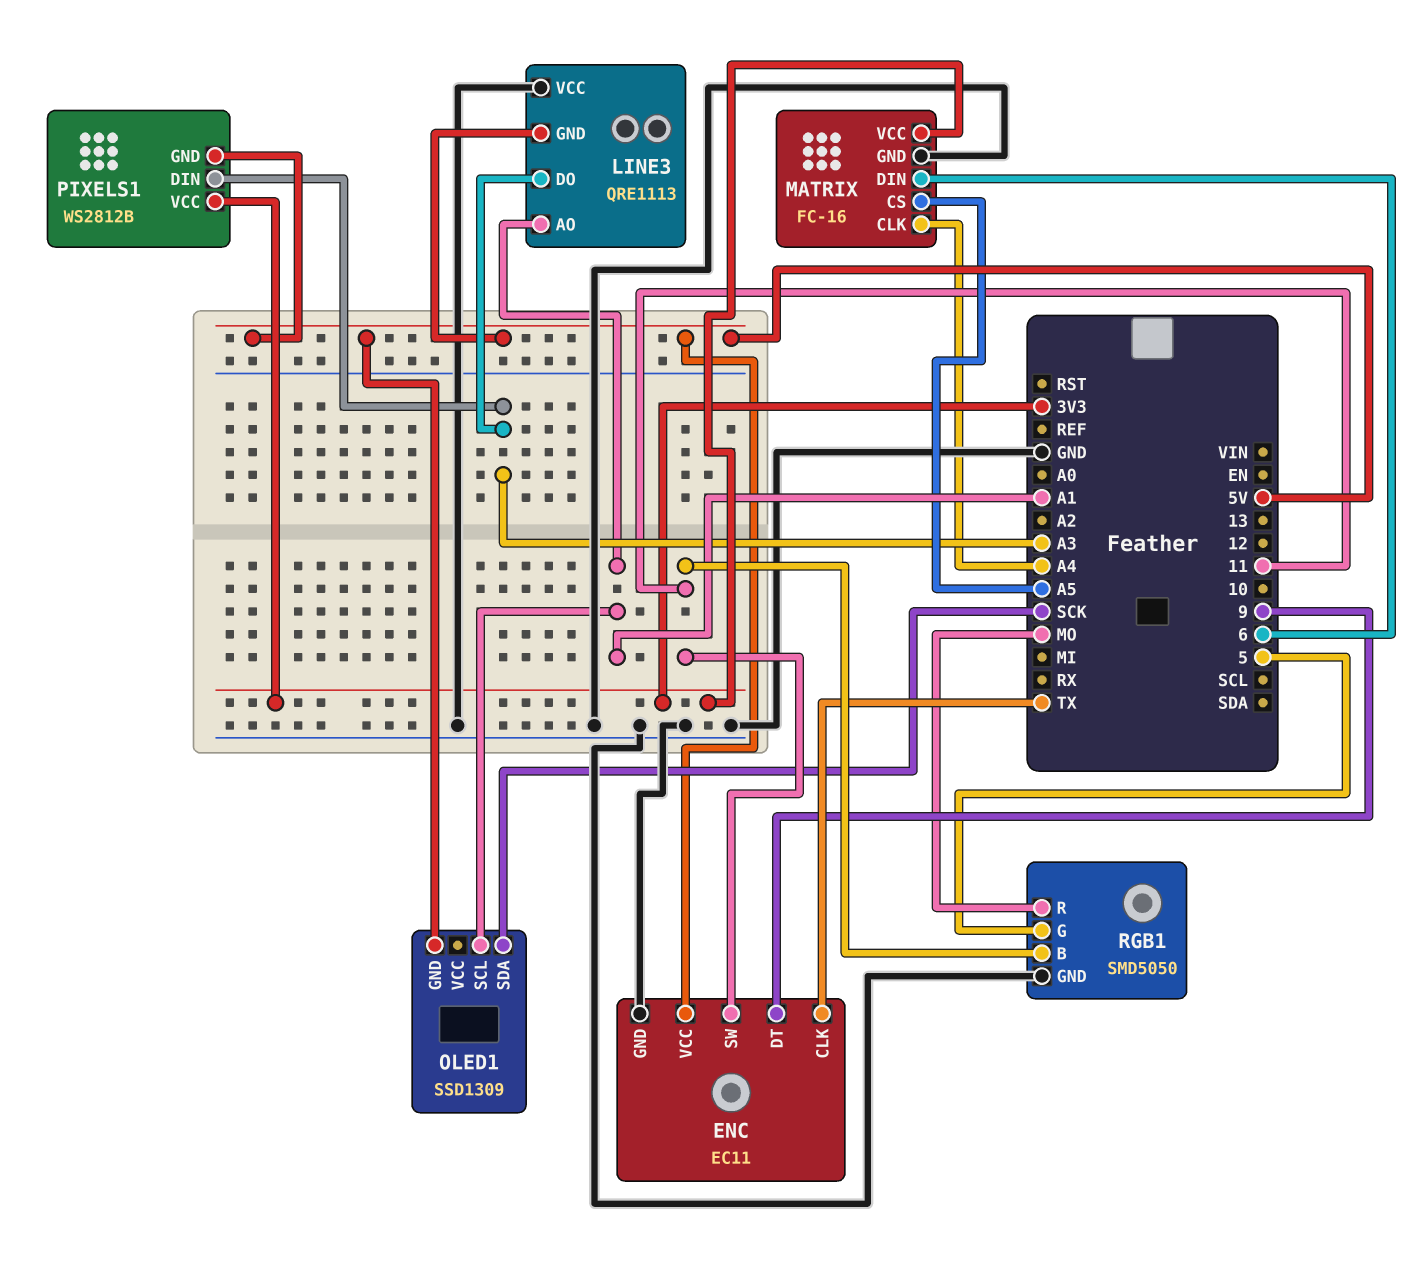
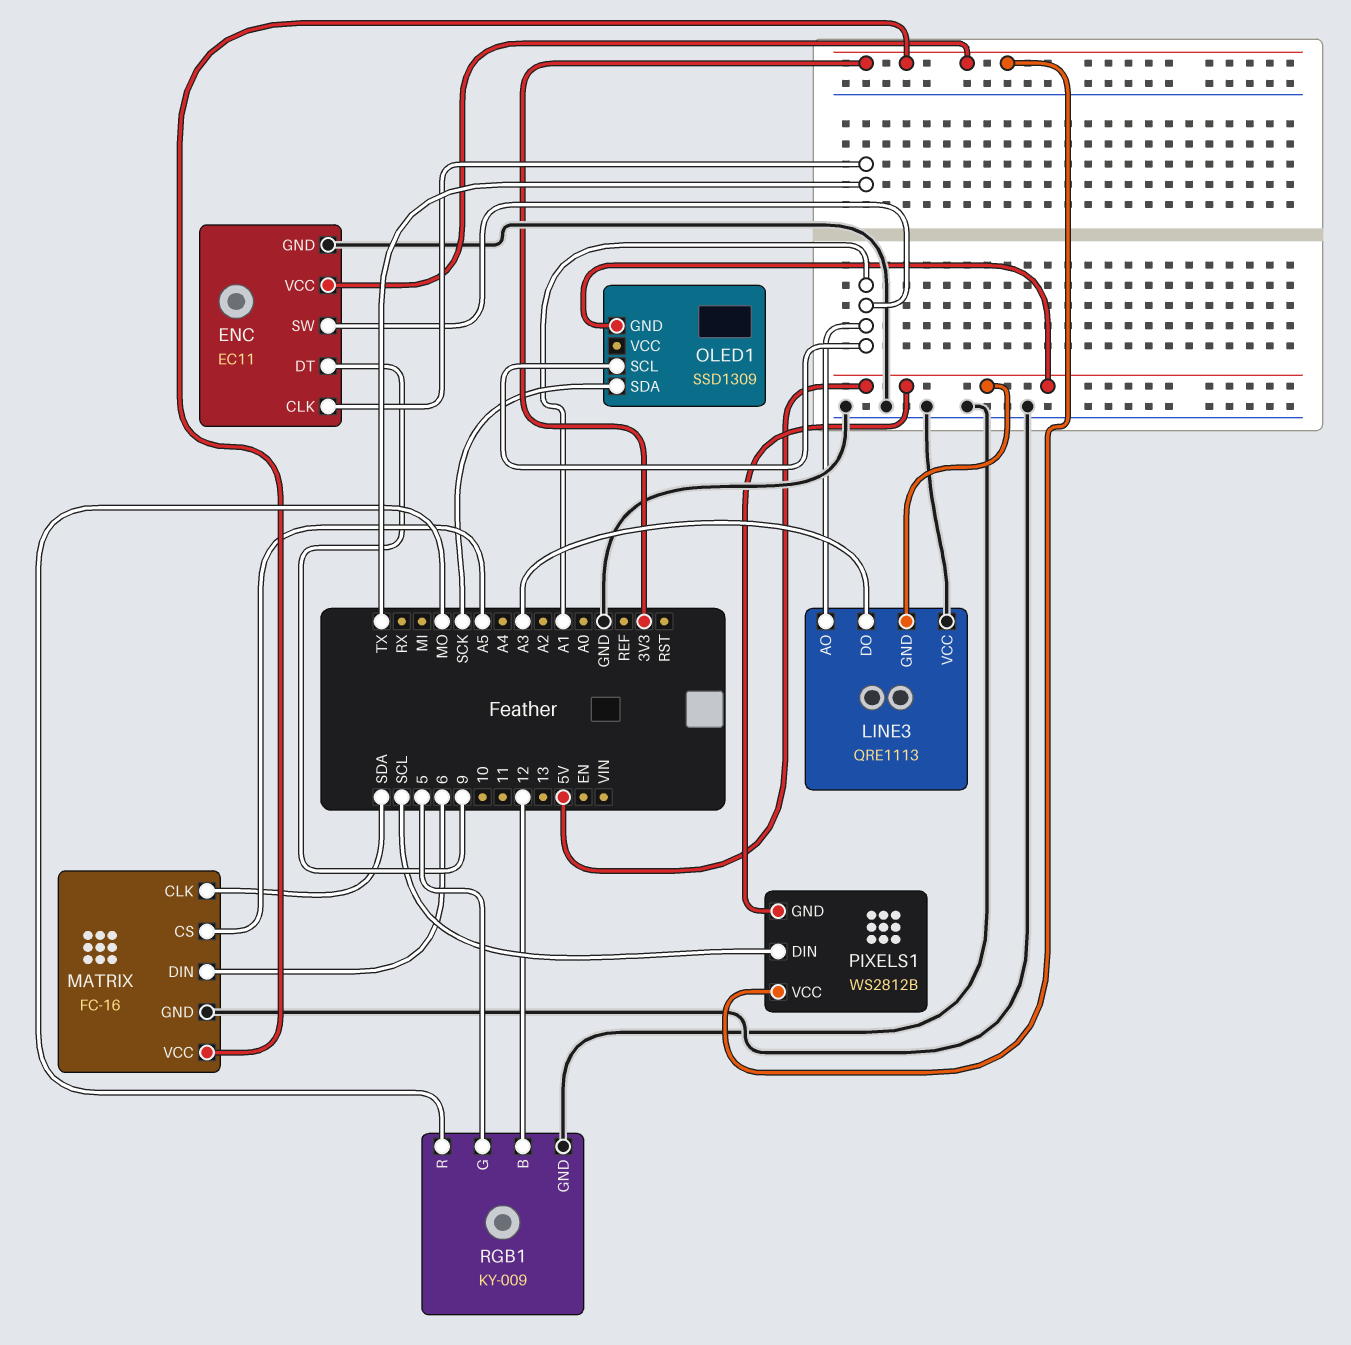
ENC pin SW: 11 -> A1
ENC pin VCC: 5V -> 3V3
MATRIX pin CLK: A4 -> SDA
PIXELS1 pin DIN: A3 -> SCL
RGB1: SMD5050 -> KY-009
RGB1 pin B: 11 -> 12

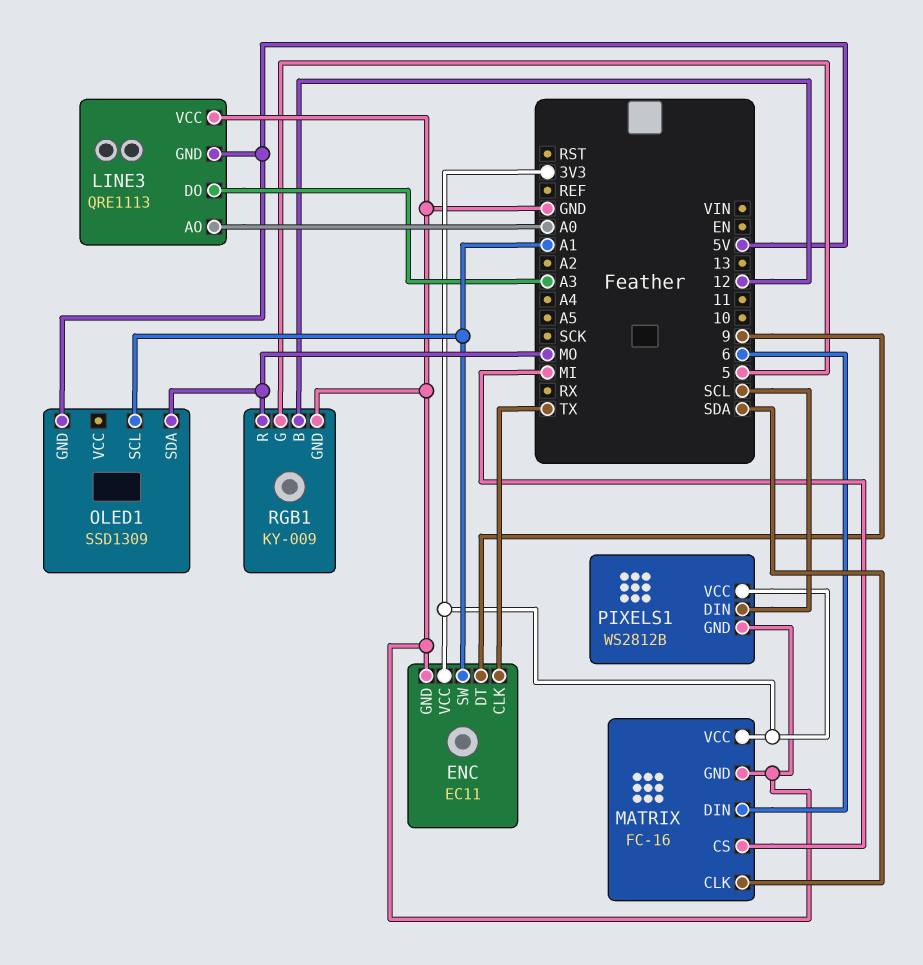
LINE3 pin AO: A1 -> A0
MATRIX pin CS: A5 -> MI
OLED1 pin SDA: SCK -> MO
PIXELS1 pin GND: 5V -> GND

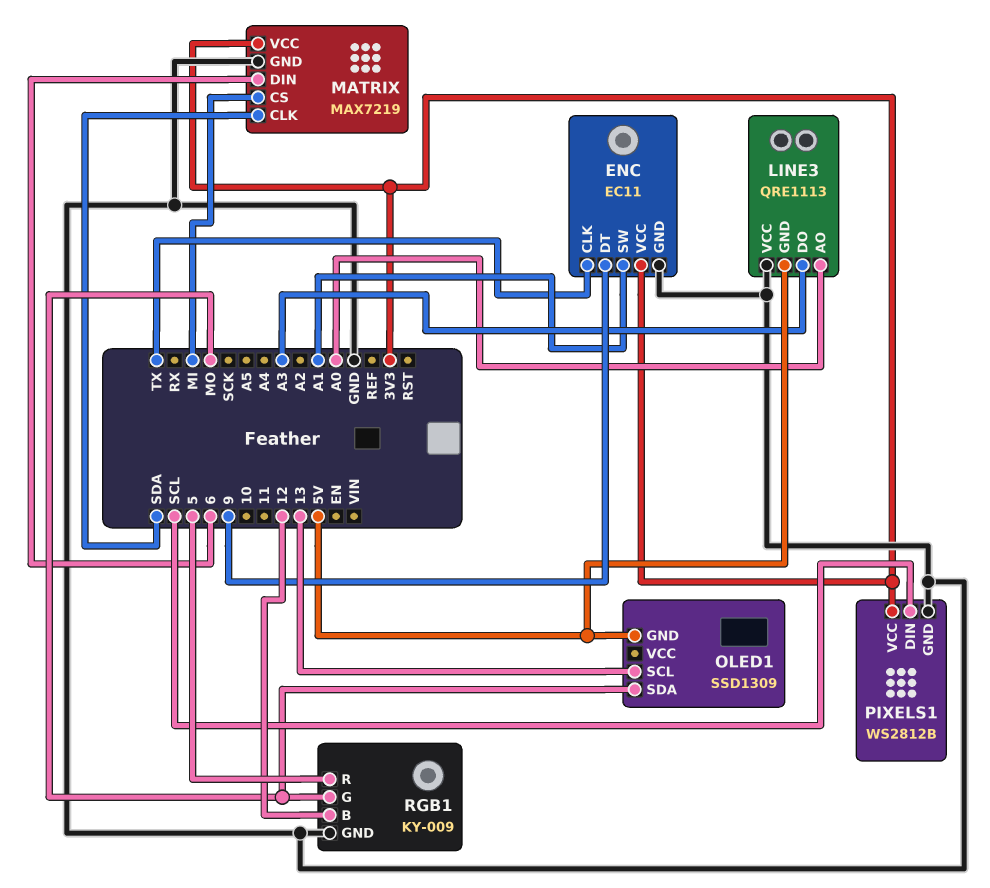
MATRIX: FC-16 -> MAX7219
OLED1 pin SCL: A1 -> 13
RGB1 pin G: 5 -> MO
RGB1 pin R: MO -> 5

